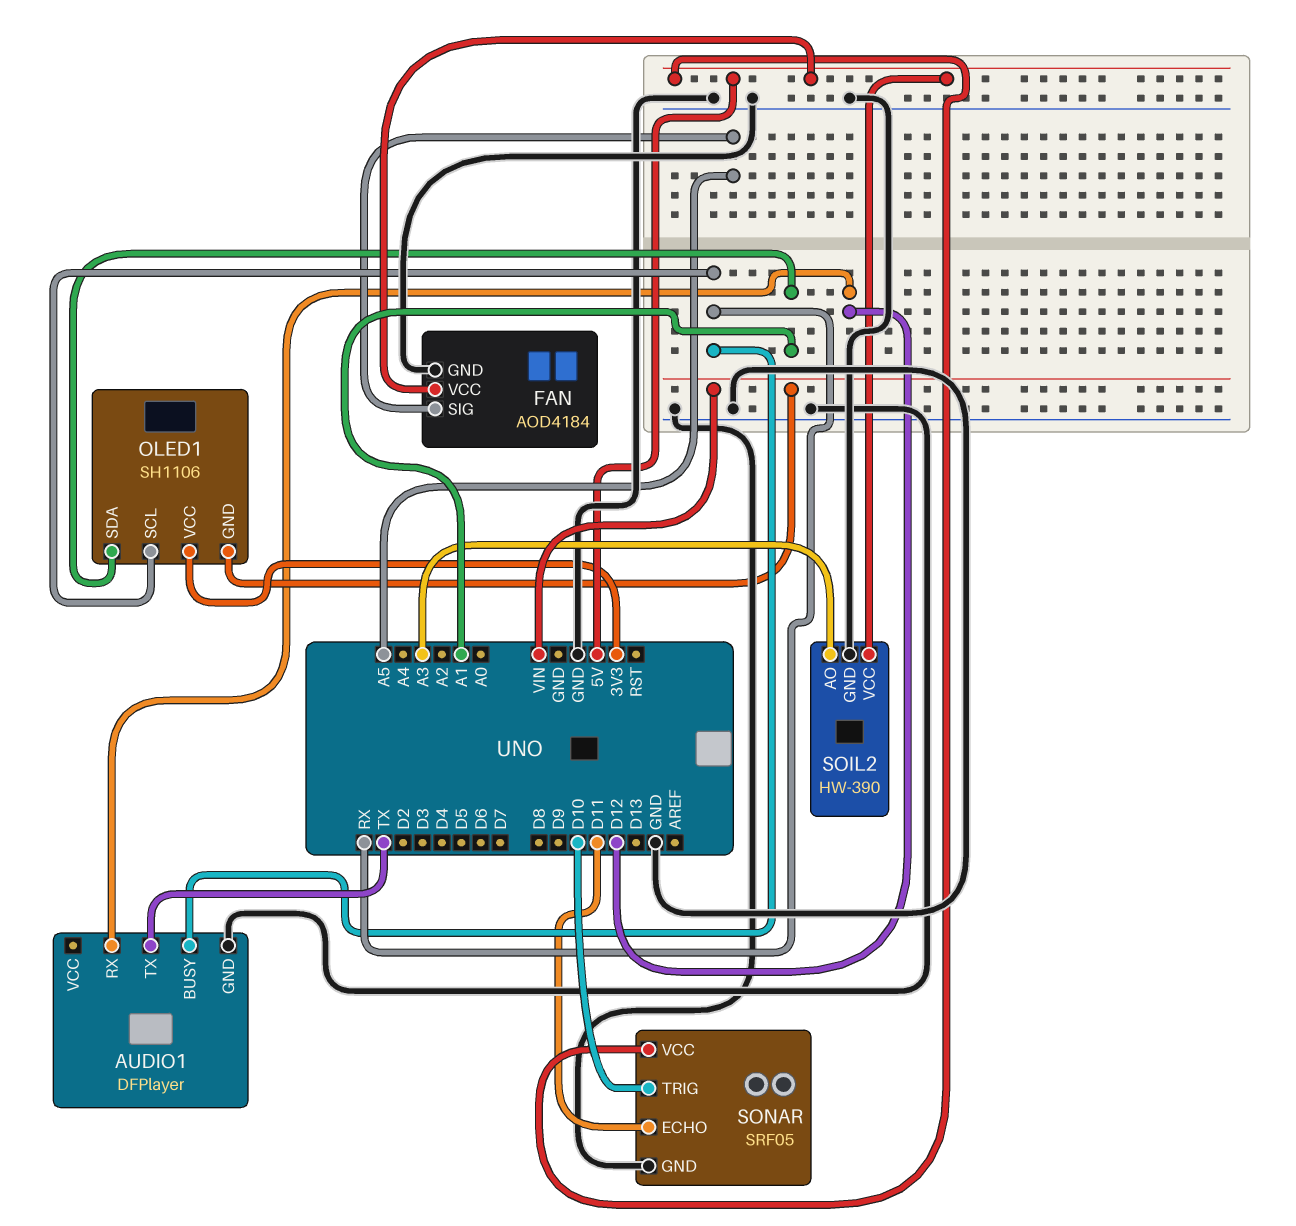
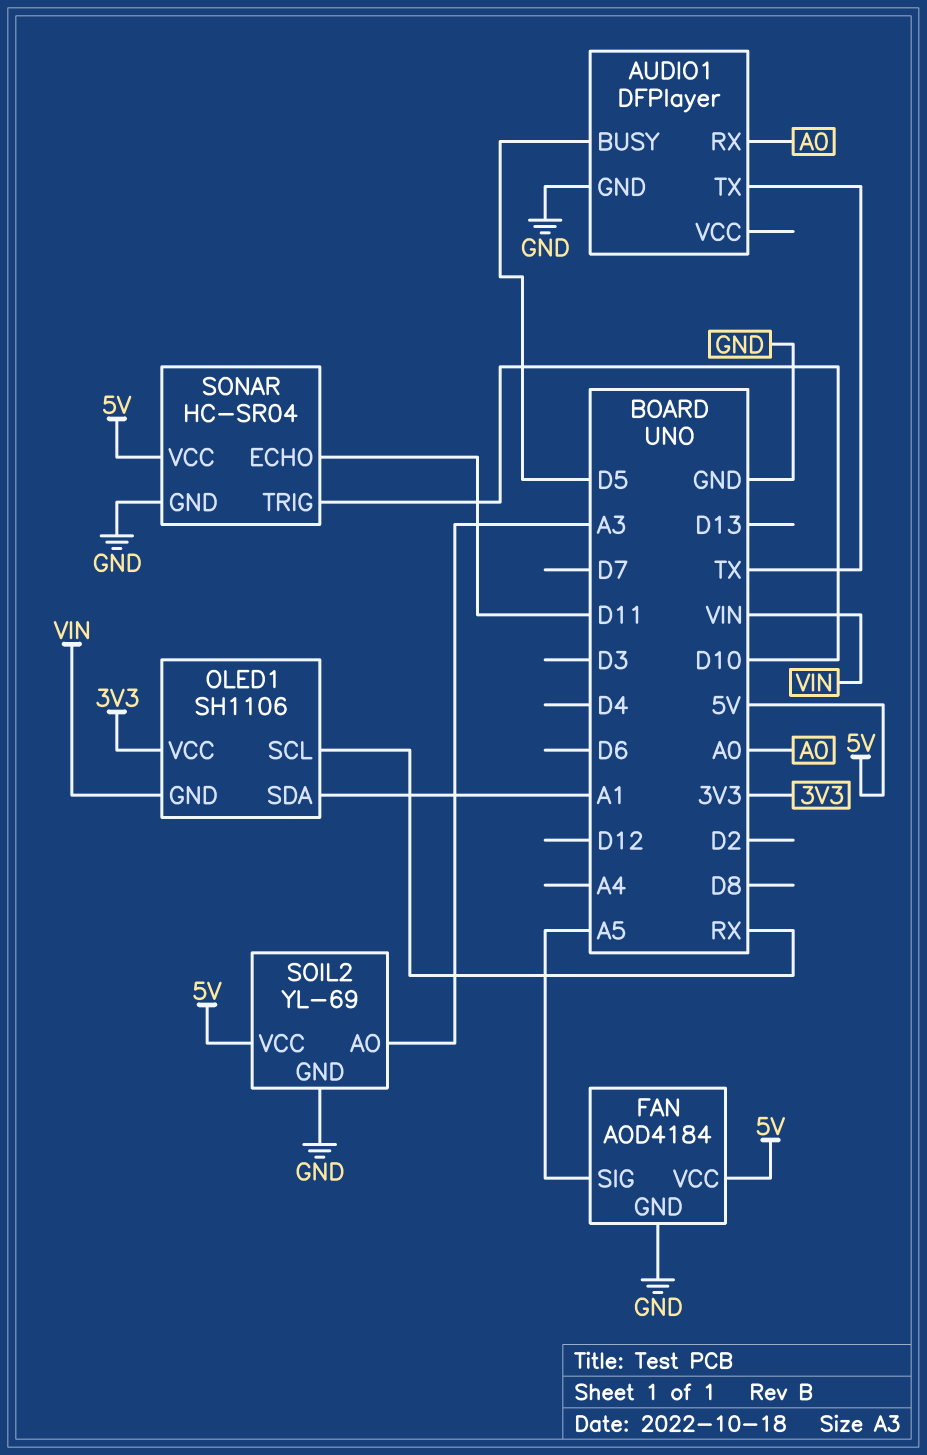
AUDIO1 pin BUSY: RX -> D5
AUDIO1 pin RX: D12 -> A0
SOIL2: HW-390 -> YL-69
SONAR: SRF05 -> HC-SR04

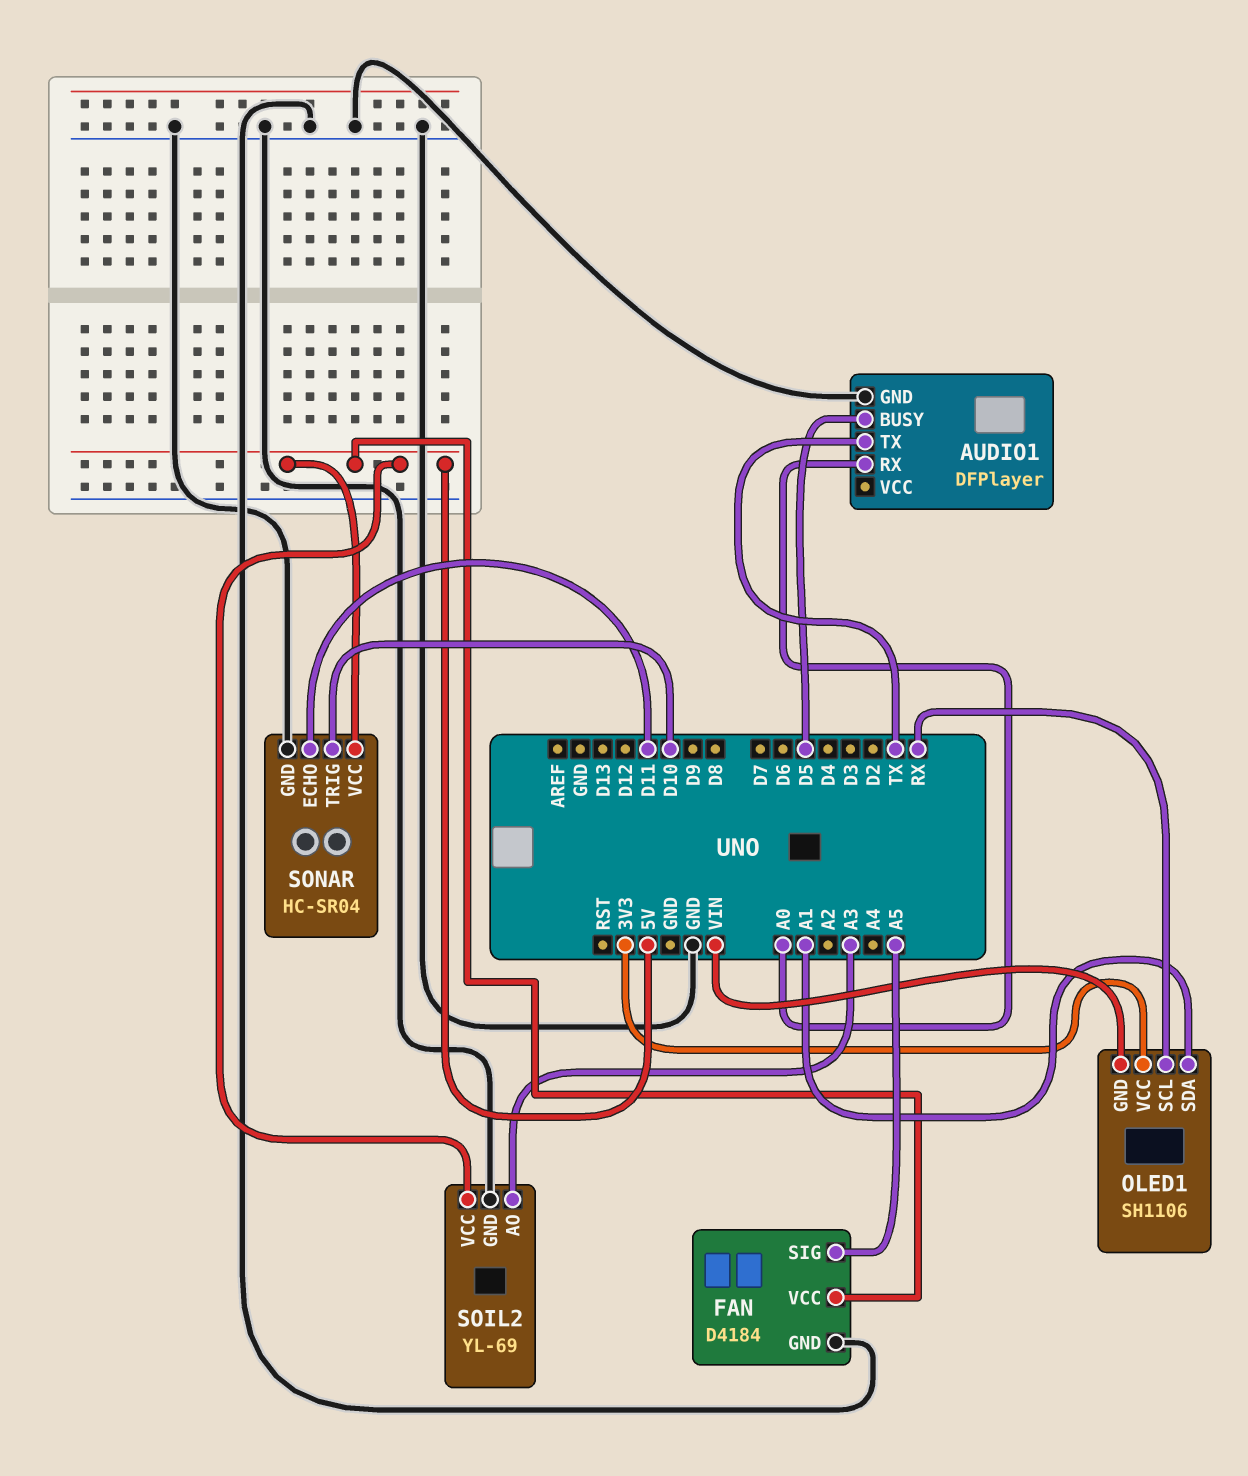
FAN: AOD4184 -> D4184

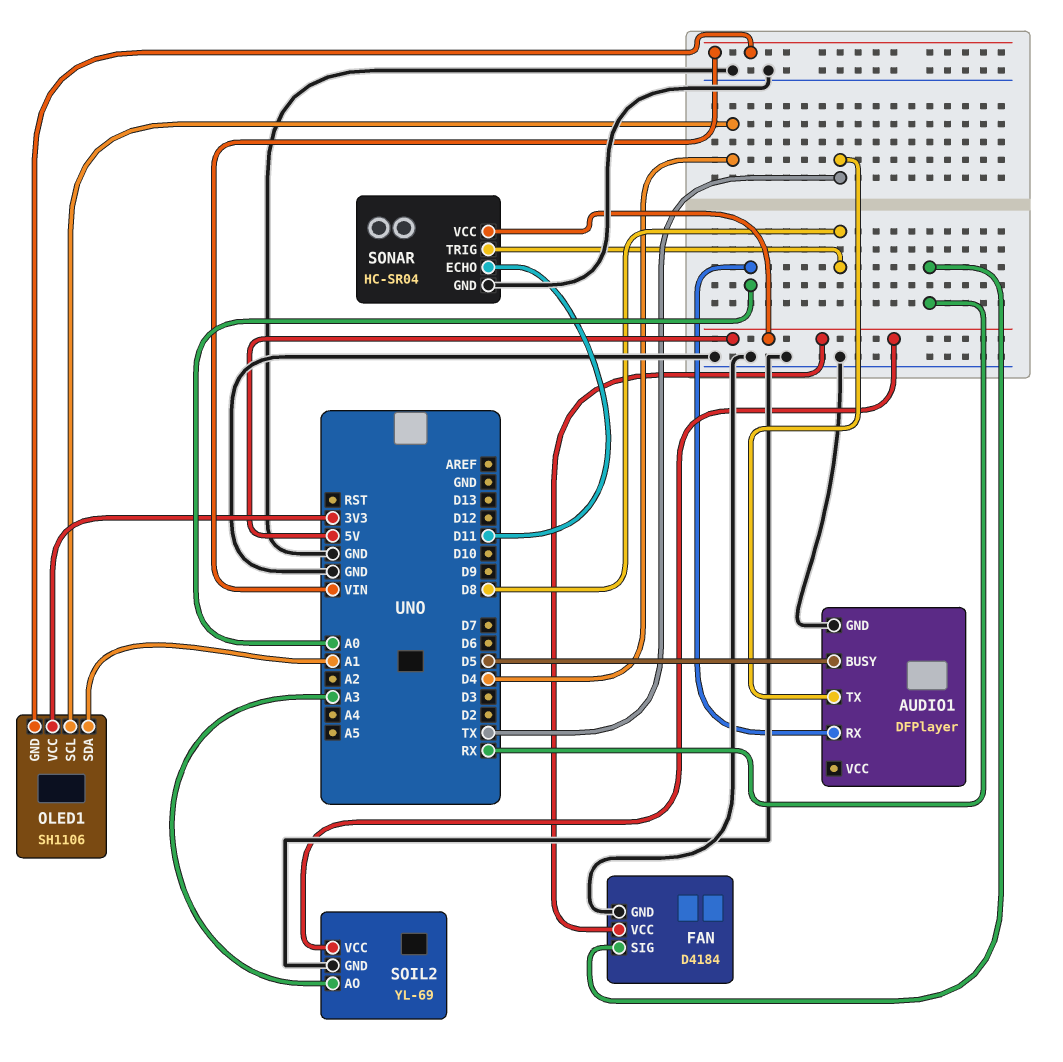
FAN pin SIG: A5 -> RX
OLED1 pin SCL: RX -> D4
SONAR pin TRIG: D10 -> D8

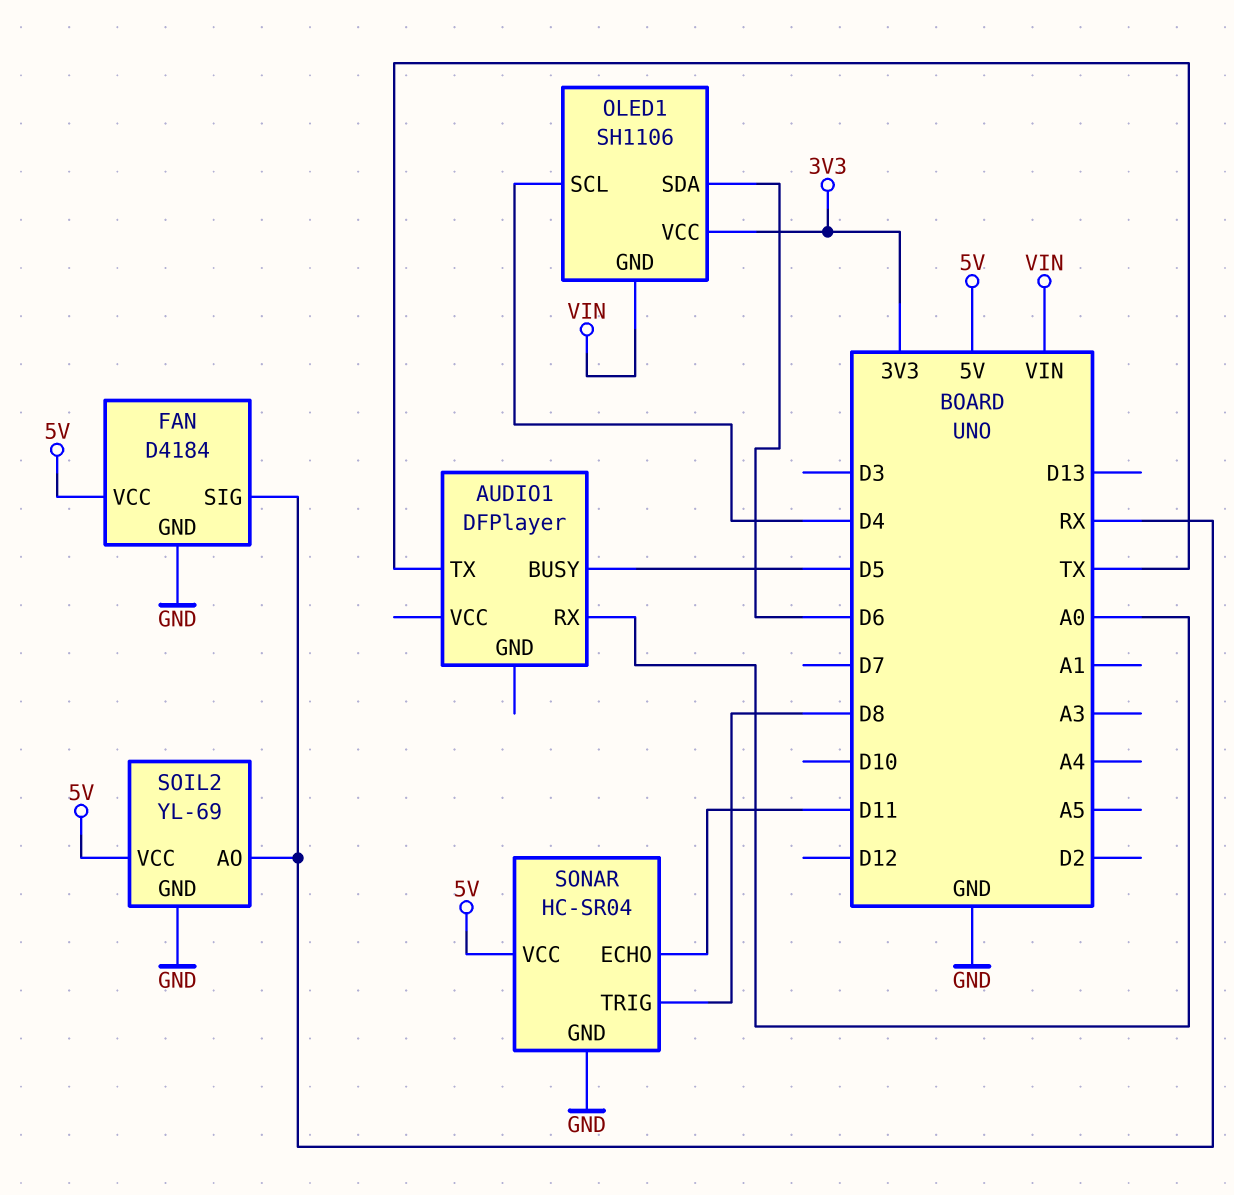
AUDIO1 pin GND: GND -> none
OLED1 pin SDA: A1 -> D6
SOIL2 pin AO: A3 -> RX

